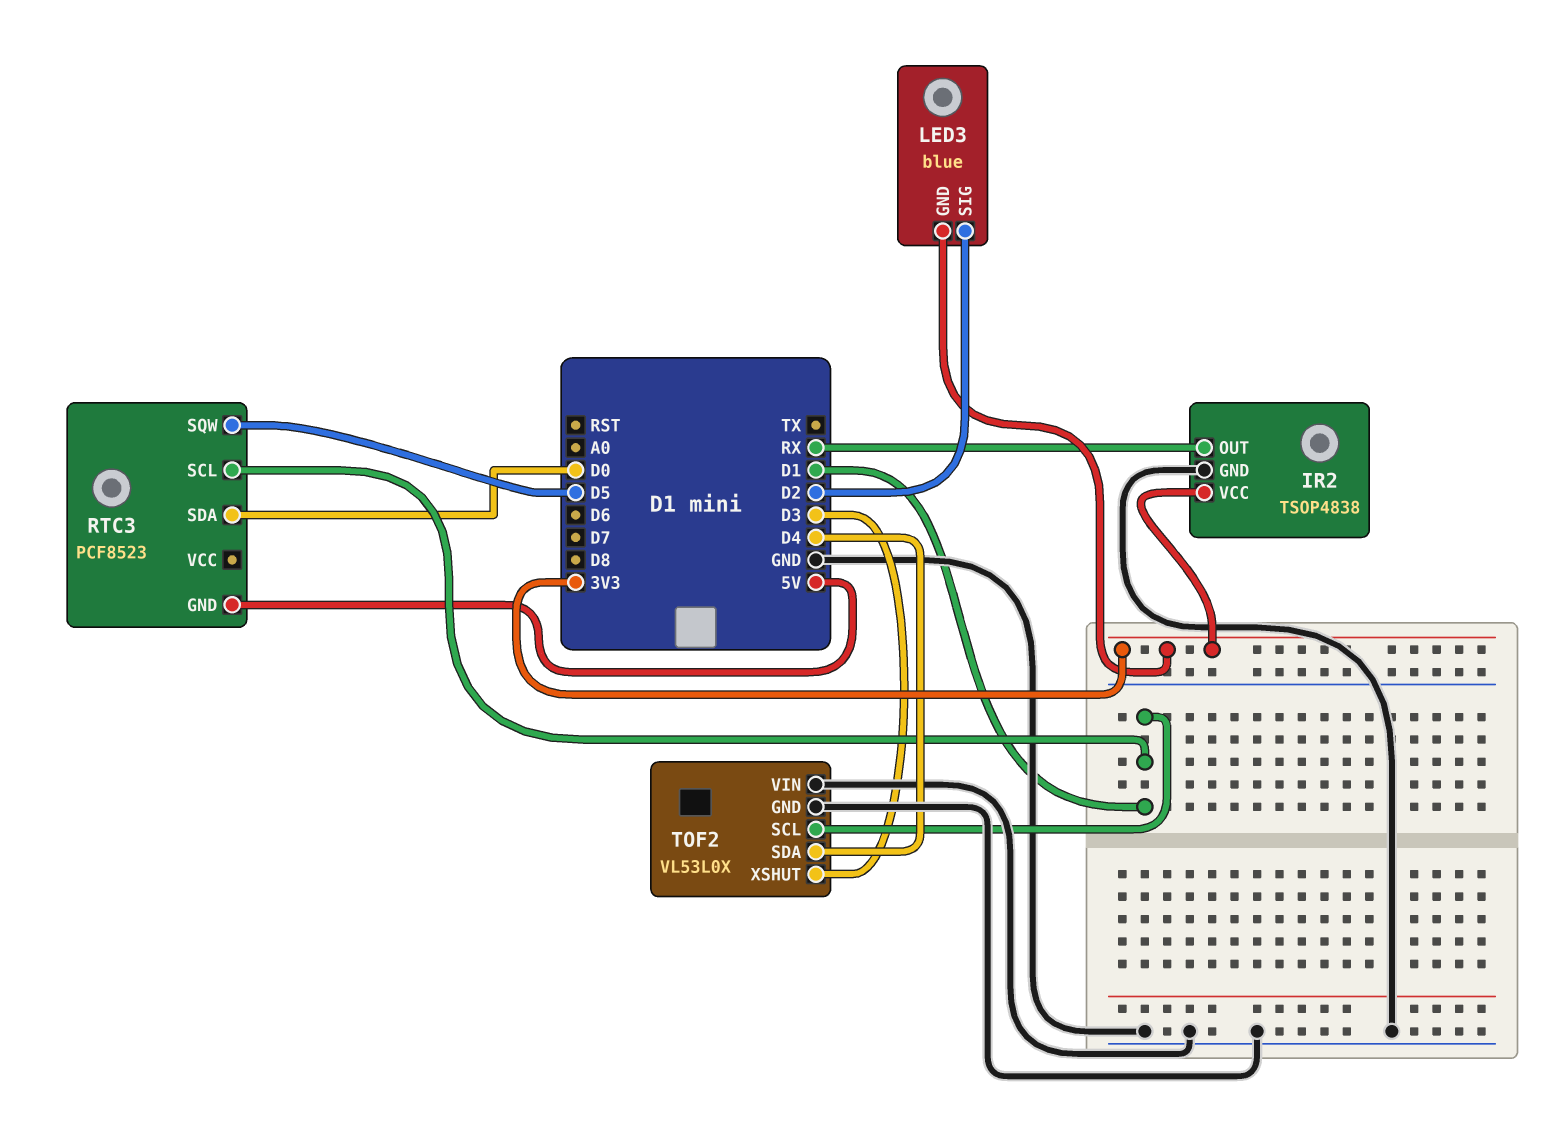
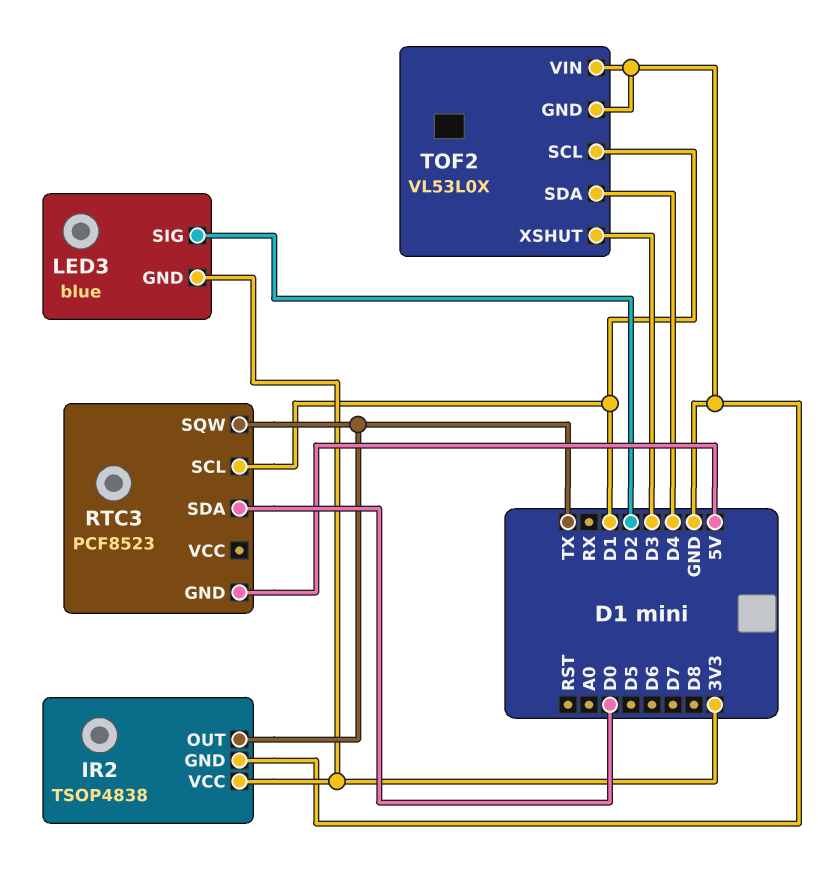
IR2 pin OUT: RX -> TX
RTC3 pin SQW: D5 -> TX

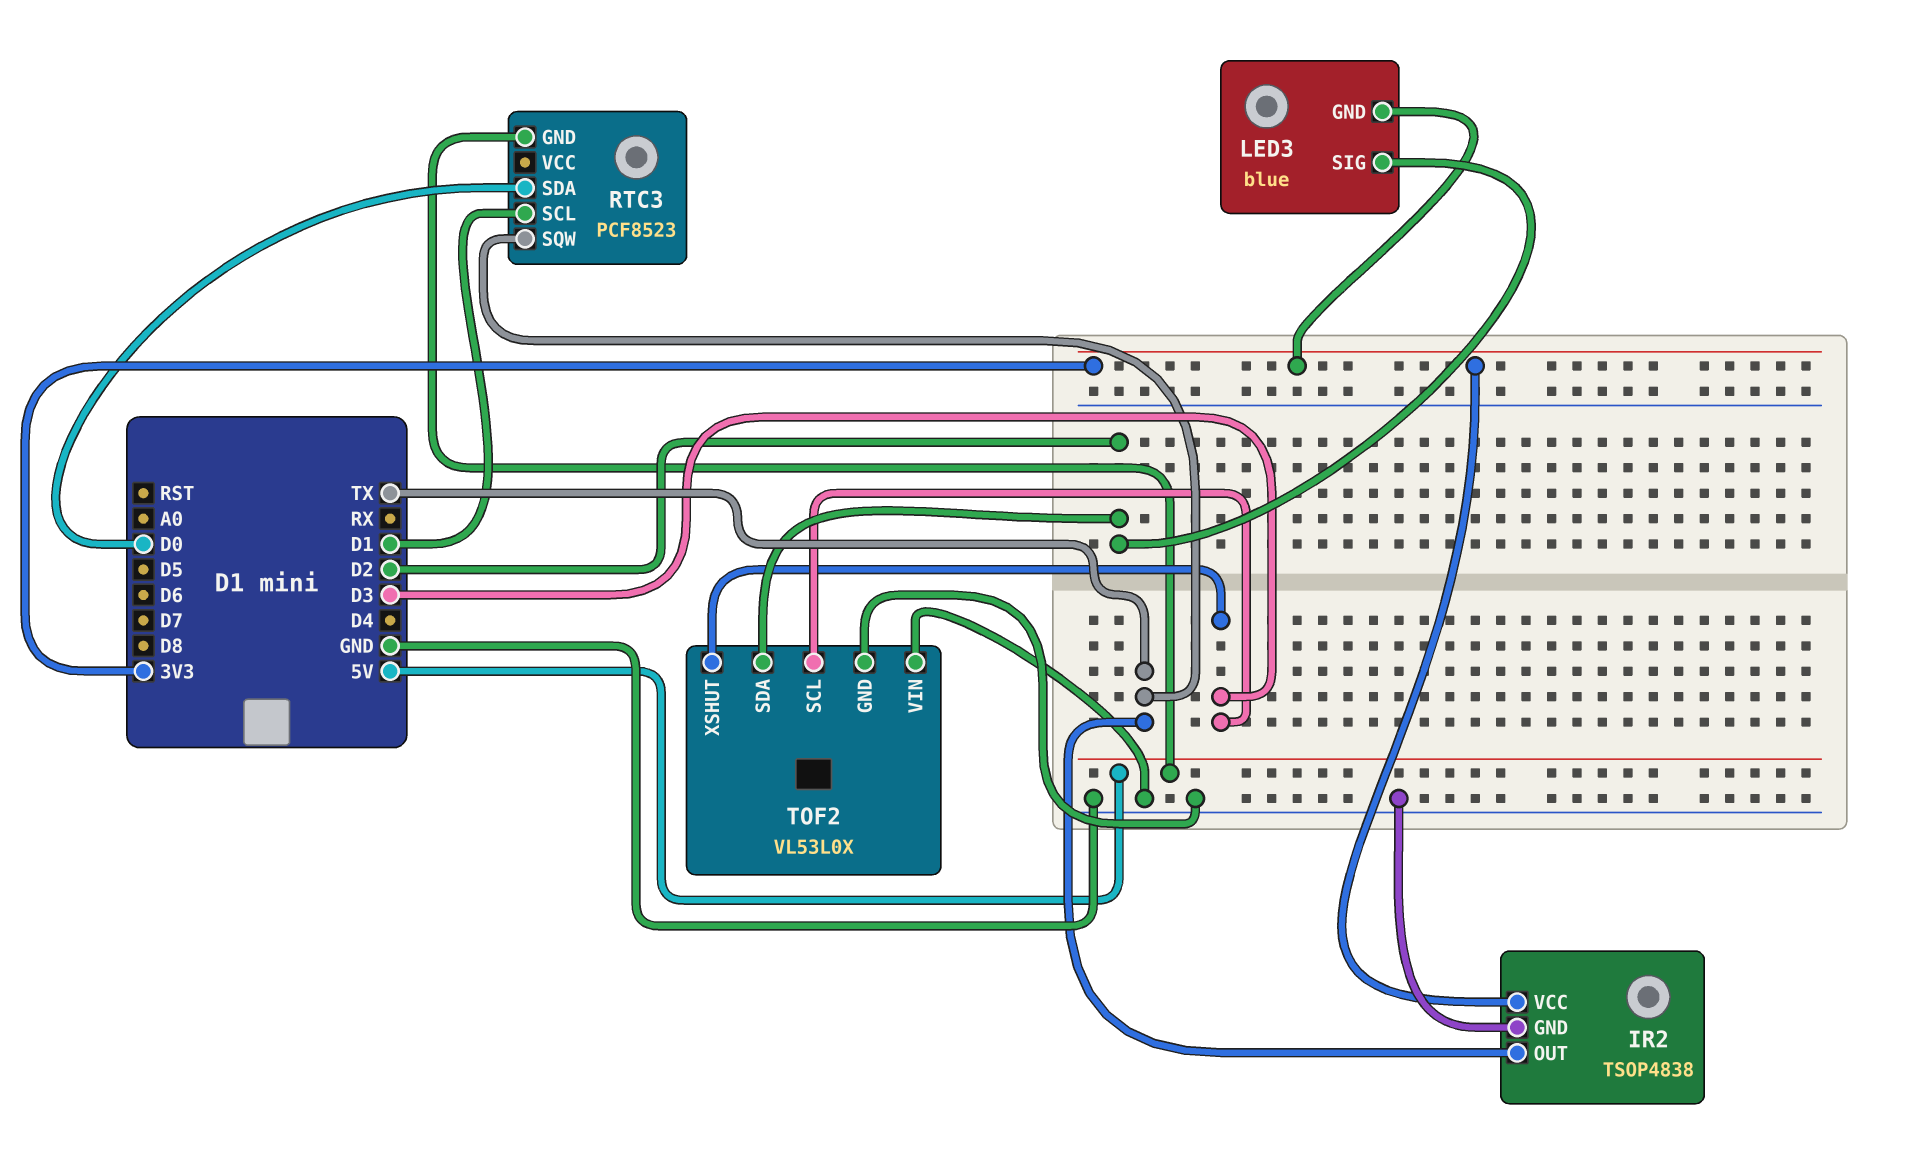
TOF2 pin SCL: D1 -> D3
TOF2 pin SDA: D4 -> D2

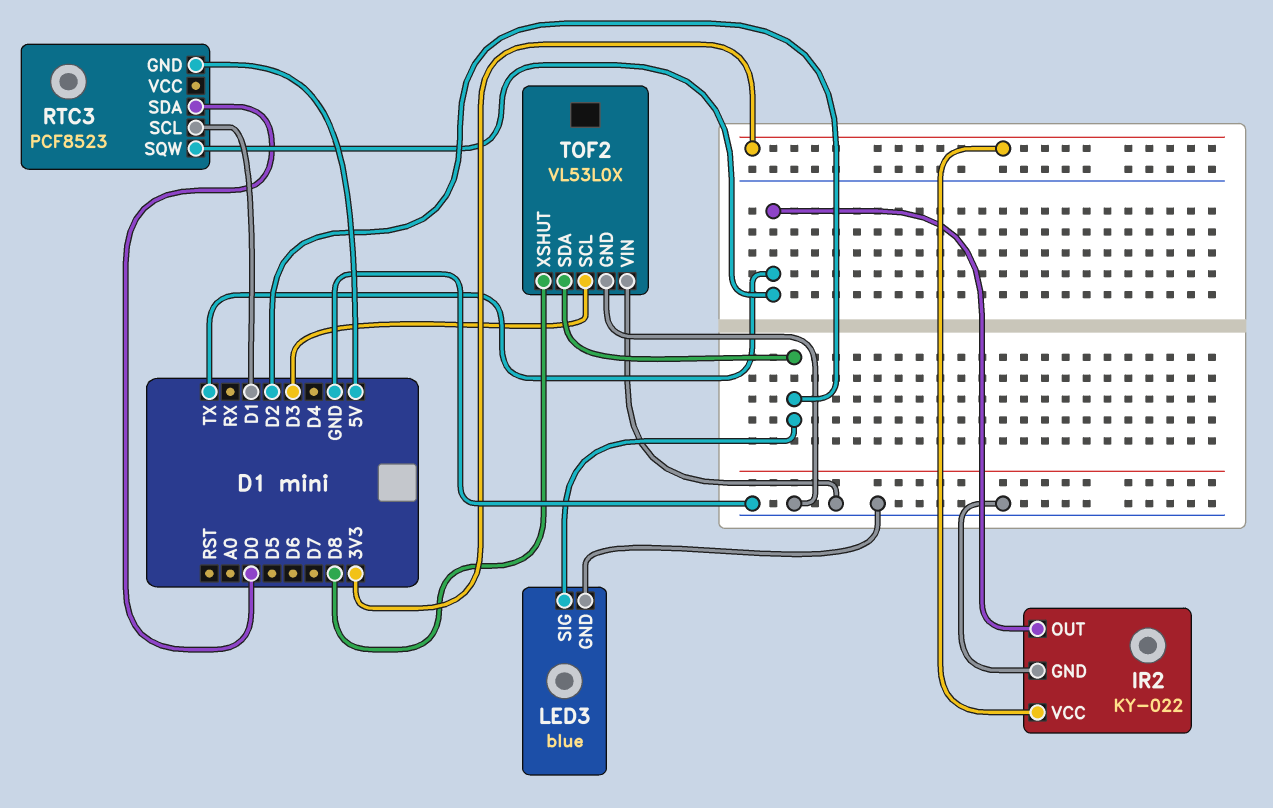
IR2: TSOP4838 -> KY-022
LED3 pin GND: 3V3 -> GND
TOF2 pin XSHUT: D3 -> D8

